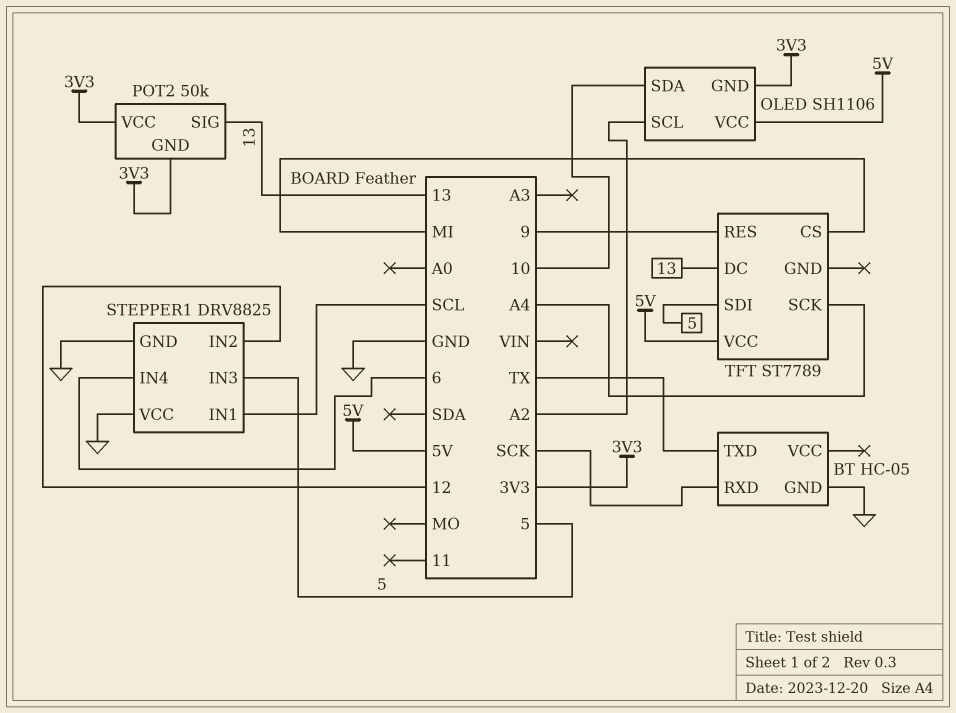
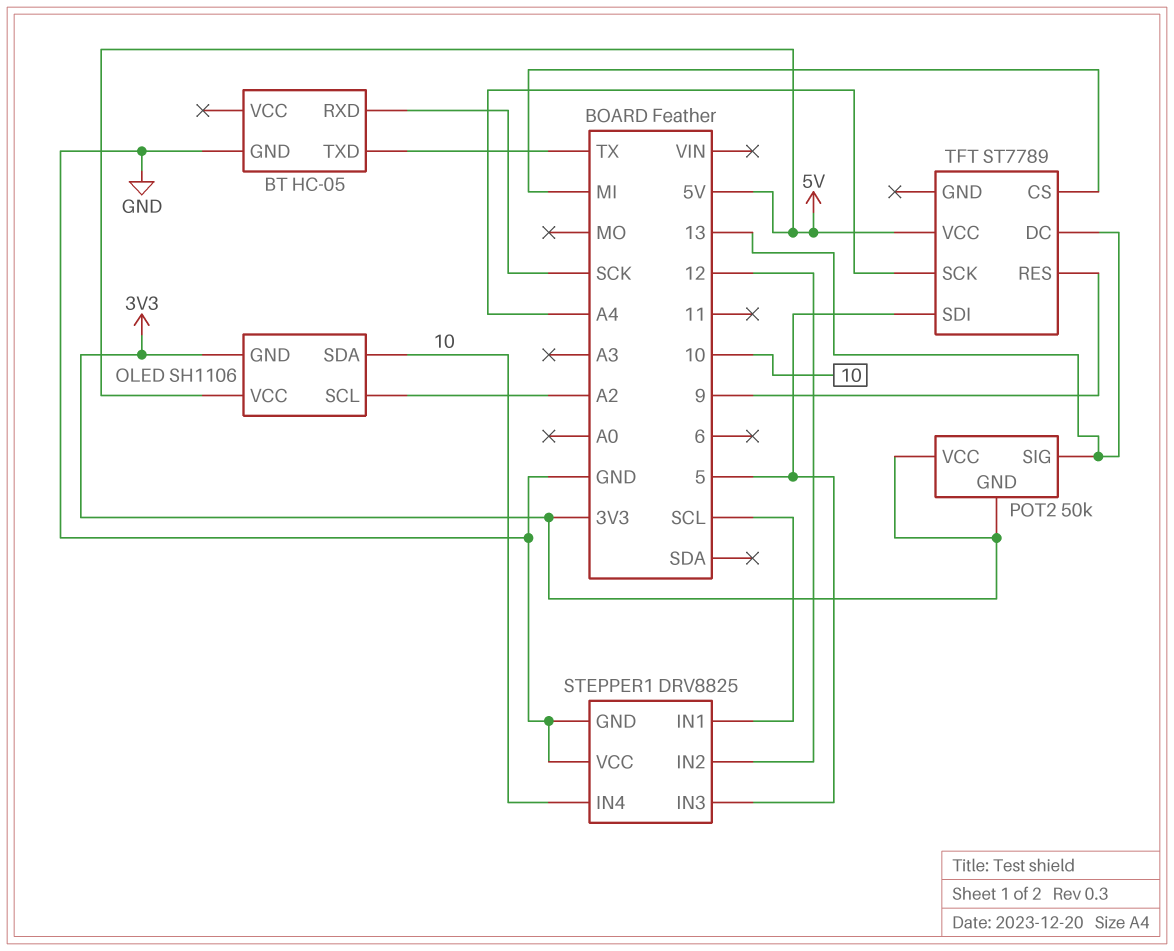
STEPPER1 pin IN4: 6 -> 10

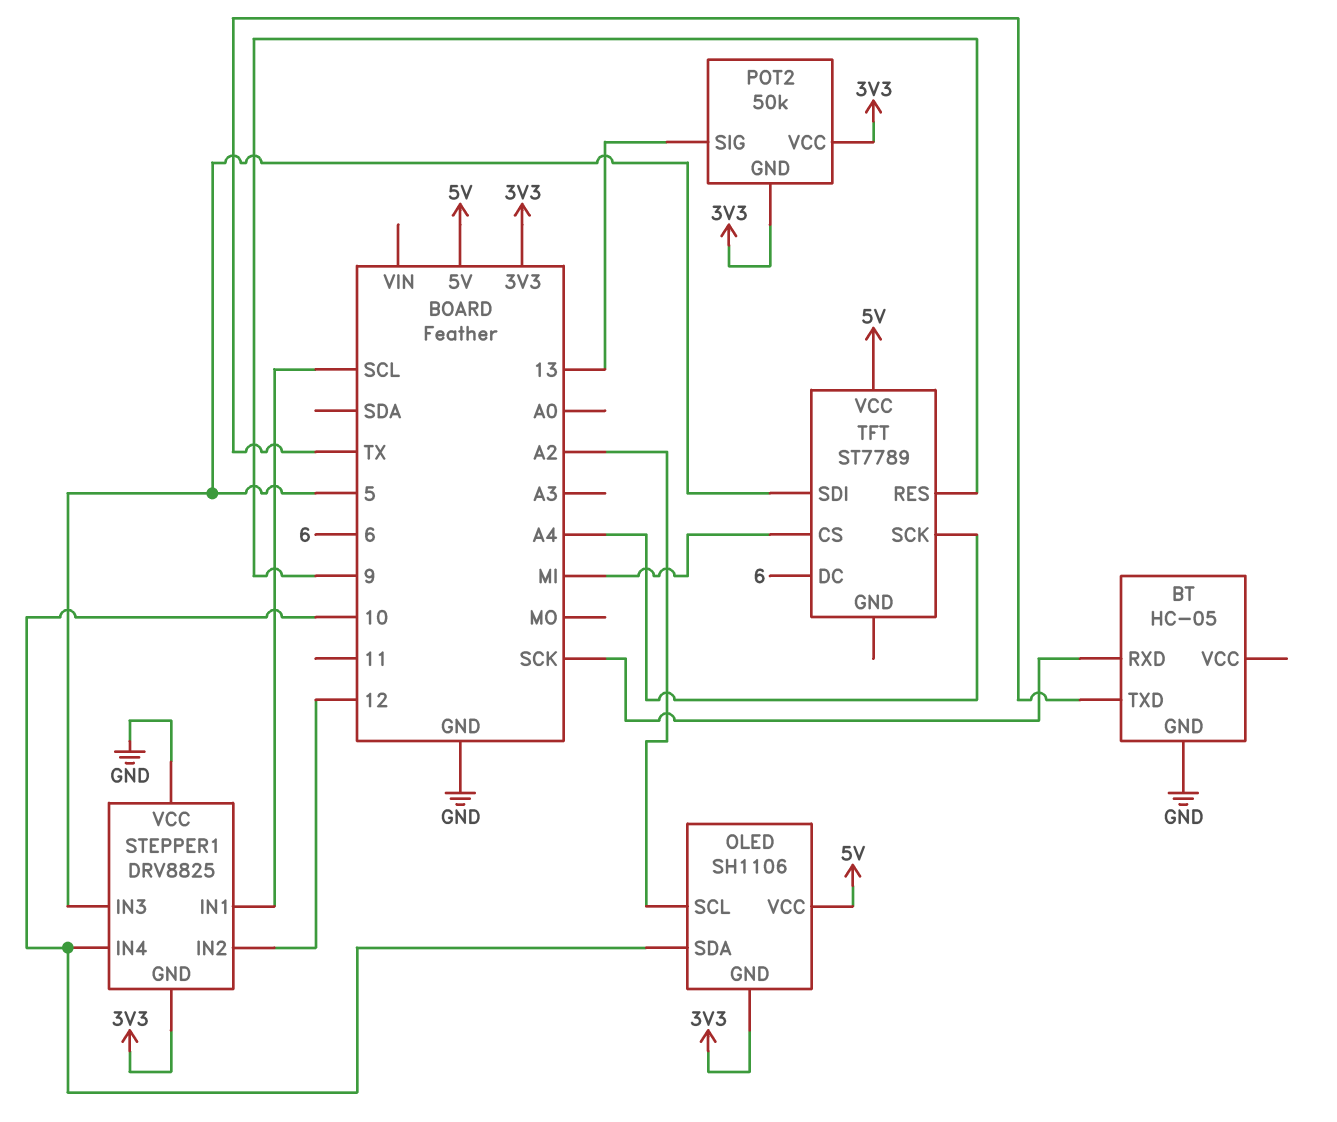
STEPPER1 pin GND: GND -> 3V3
TFT pin DC: 13 -> 6

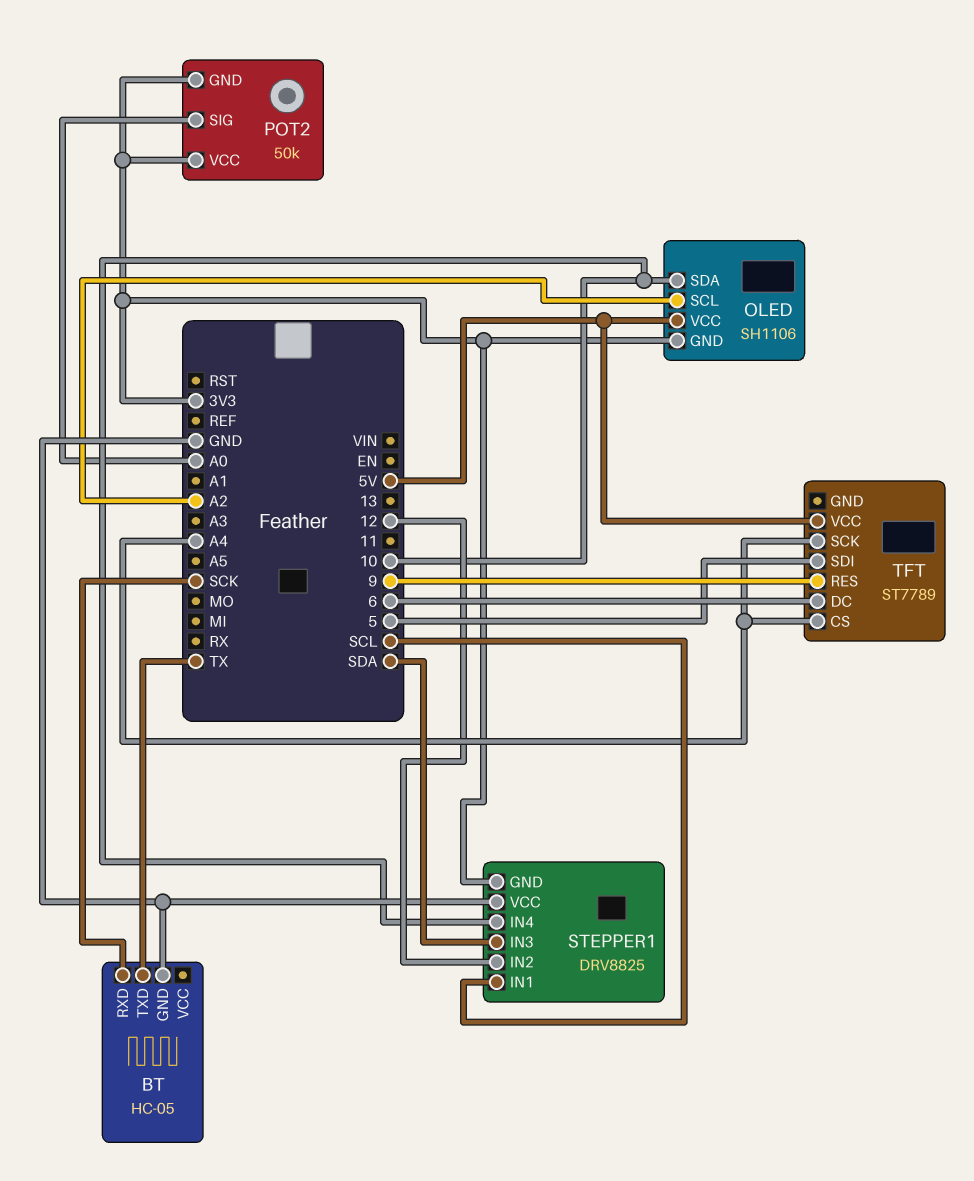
POT2 pin SIG: 13 -> A0
STEPPER1 pin IN3: 5 -> SDA
TFT pin CS: MI -> A4

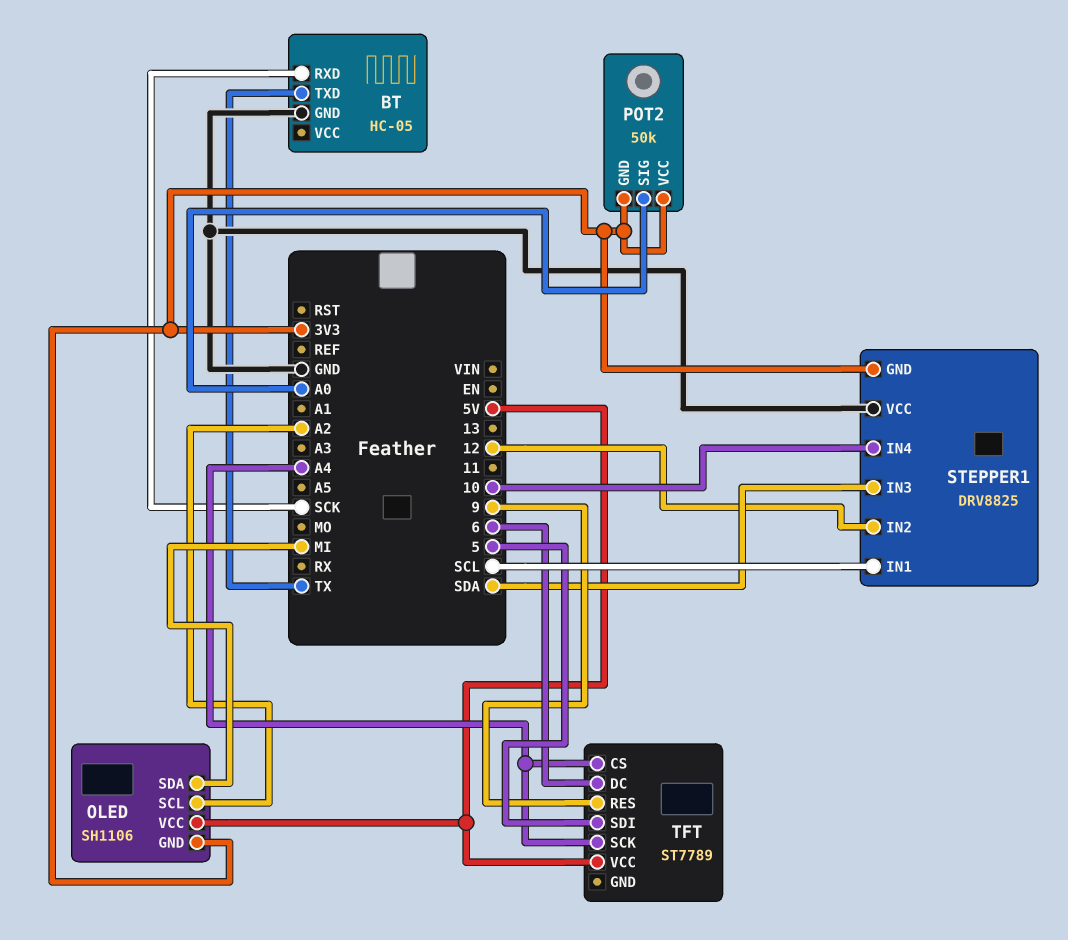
OLED pin SDA: 10 -> MI

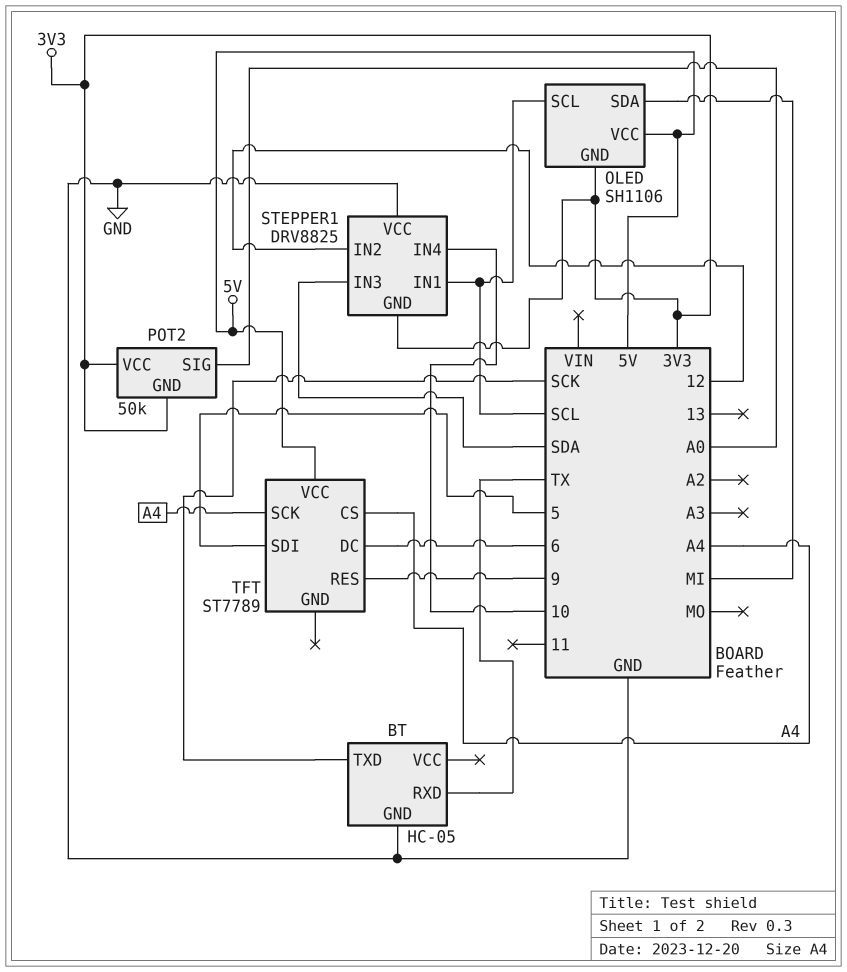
BT pin RXD: SCK -> TX
BT pin TXD: TX -> SCK
OLED pin SCL: A2 -> SCL

